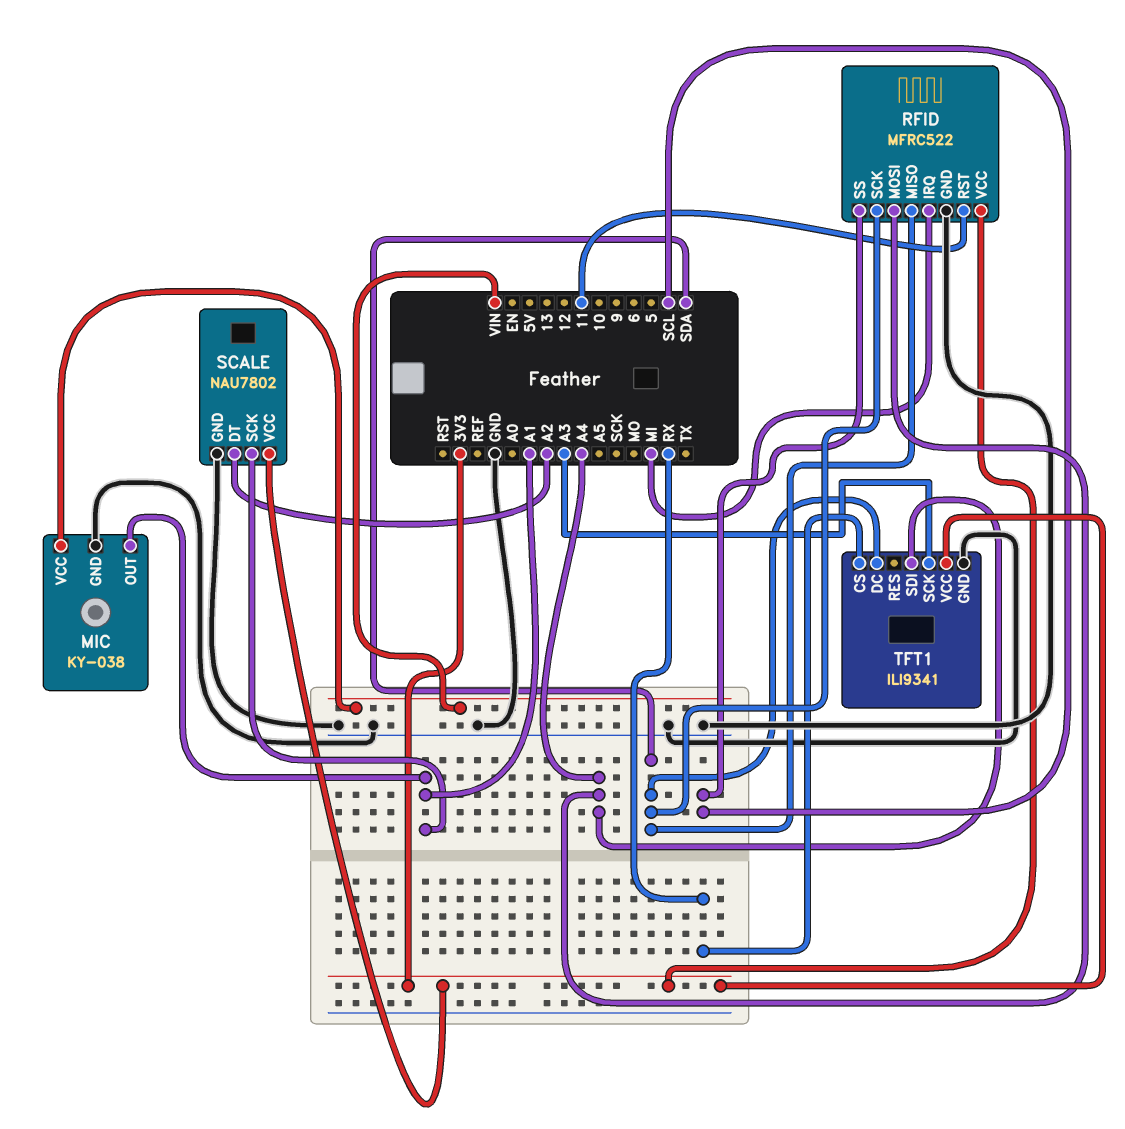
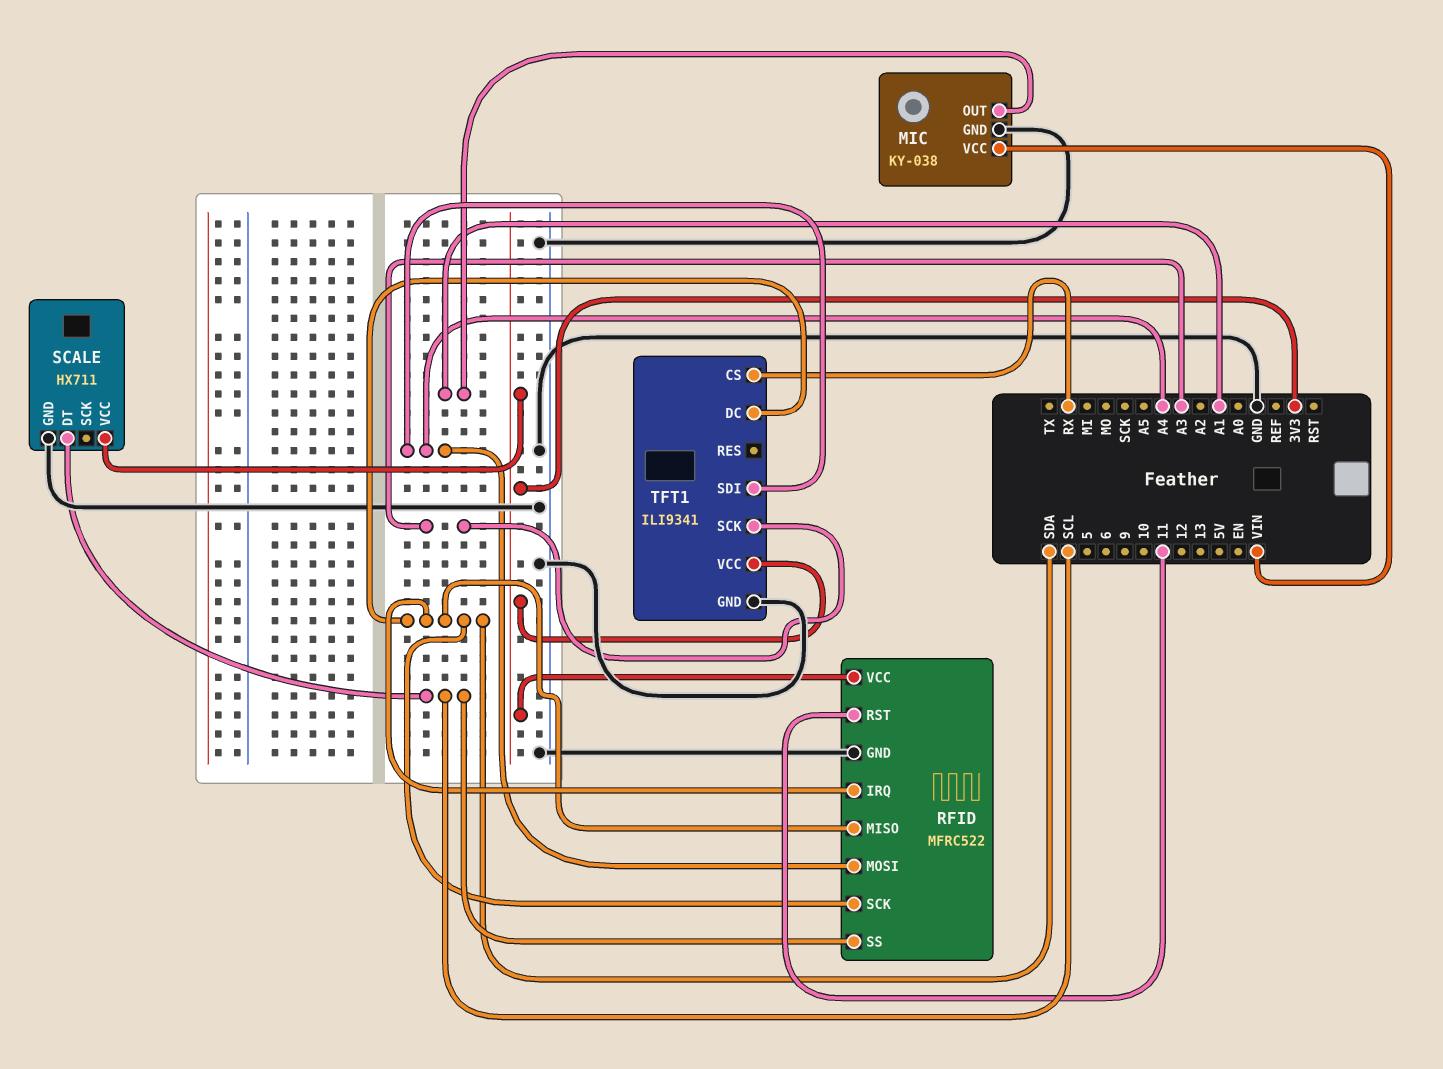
RFID pin IRQ: MI -> SDA
SCALE: NAU7802 -> HX711
SCALE pin DT: A2 -> SCL
SCALE pin SCK: A1 -> none

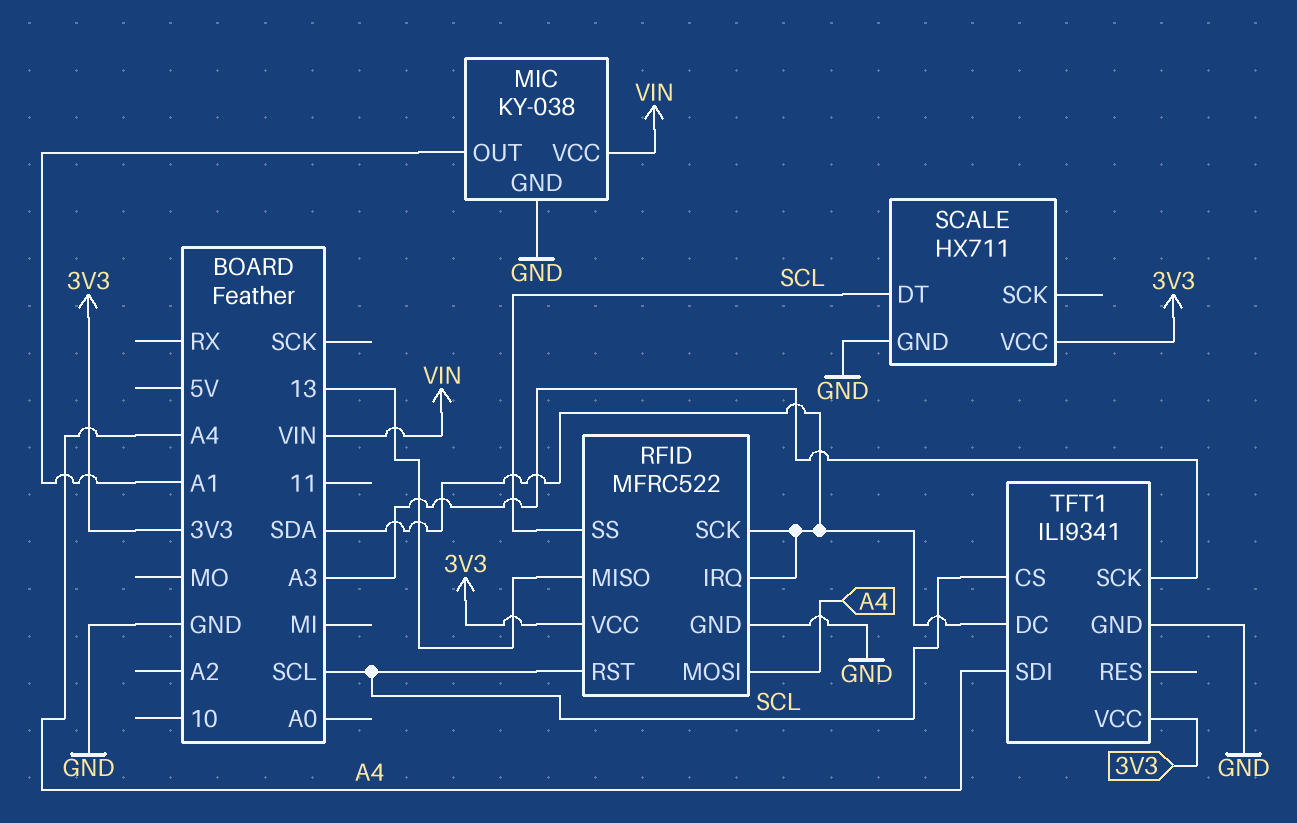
RFID pin MISO: SDA -> 13
RFID pin RST: 11 -> SCL
TFT1 pin CS: RX -> SCL

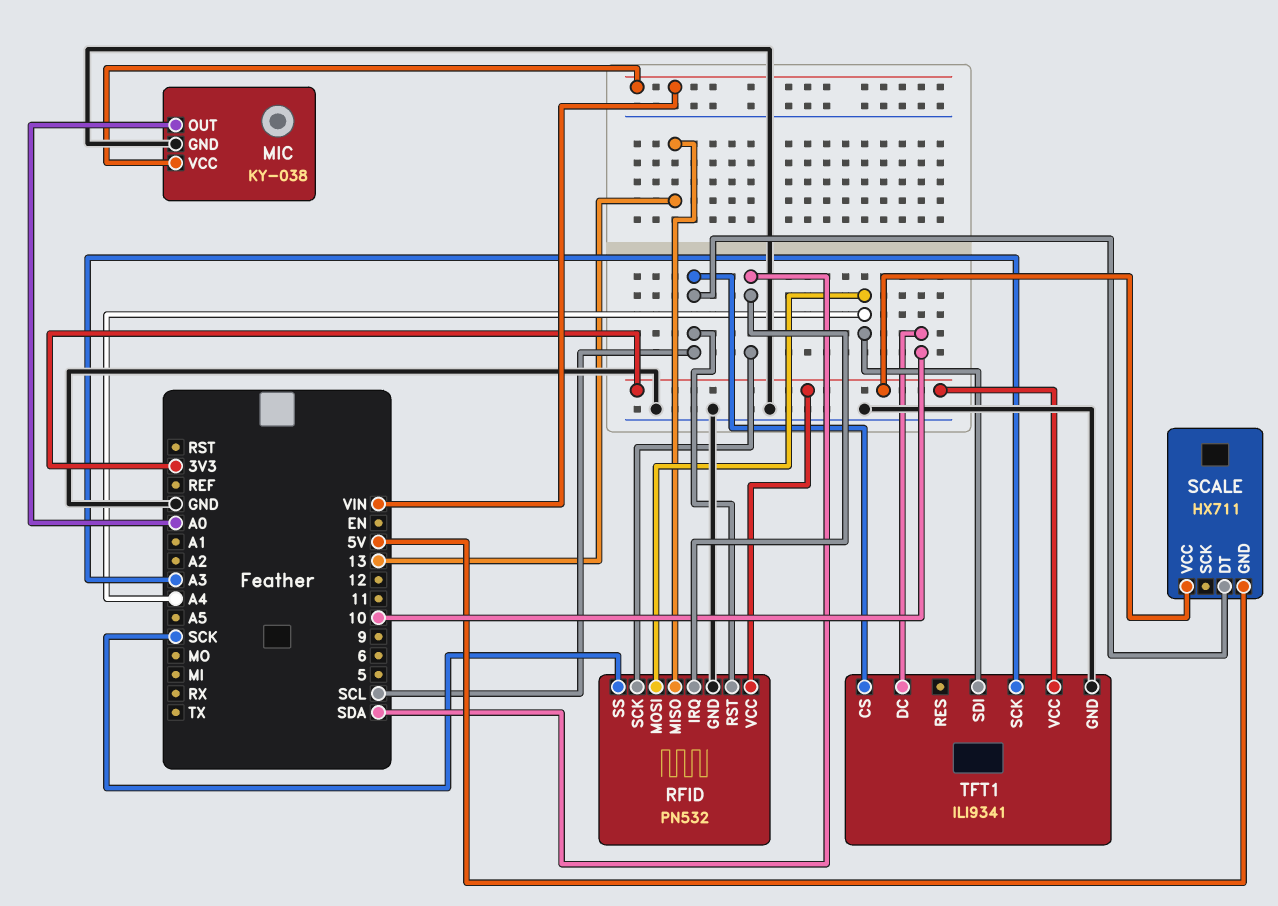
MIC pin OUT: A1 -> A0
RFID: MFRC522 -> PN532
RFID pin SS: SCL -> SCK
SCALE pin GND: GND -> 5V
TFT1 pin DC: SDA -> 10

